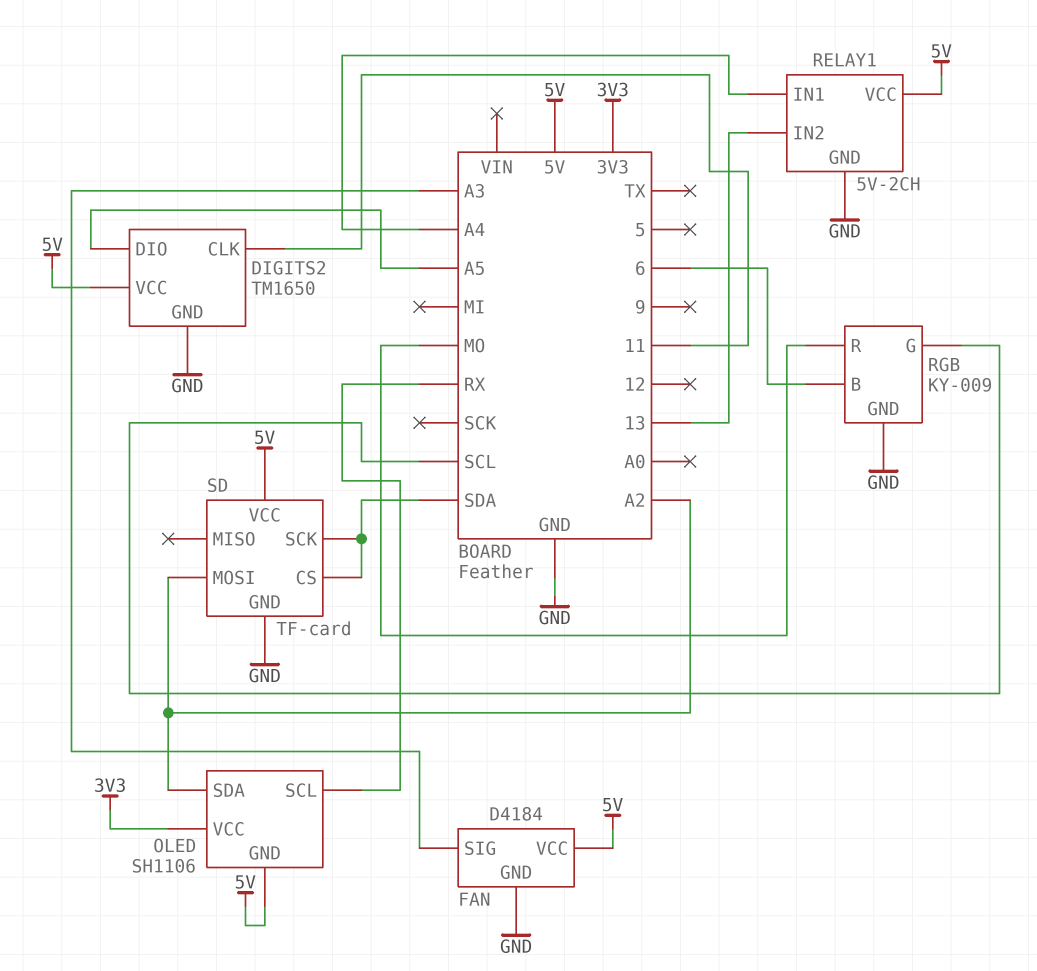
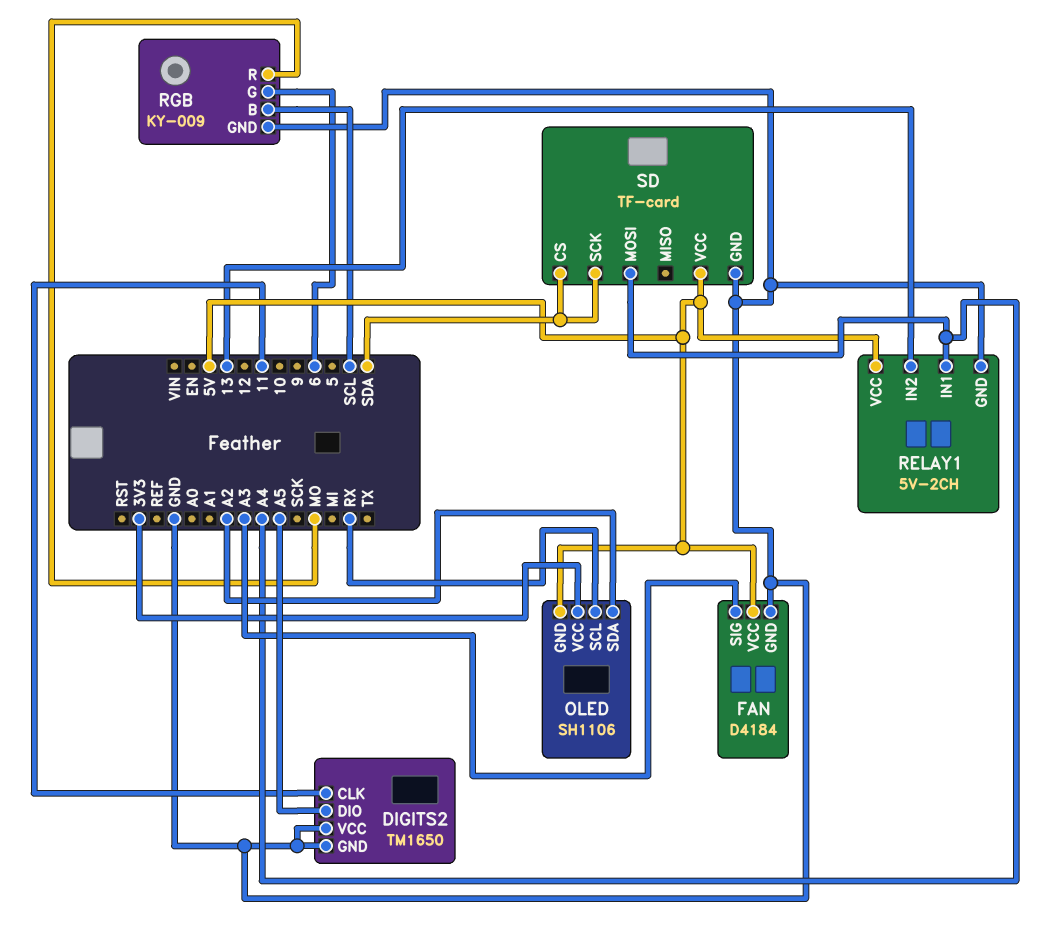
DIGITS2 pin VCC: 5V -> GND
RGB pin B: 6 -> SCL
RGB pin G: SCL -> 6
SD pin MOSI: A2 -> A4

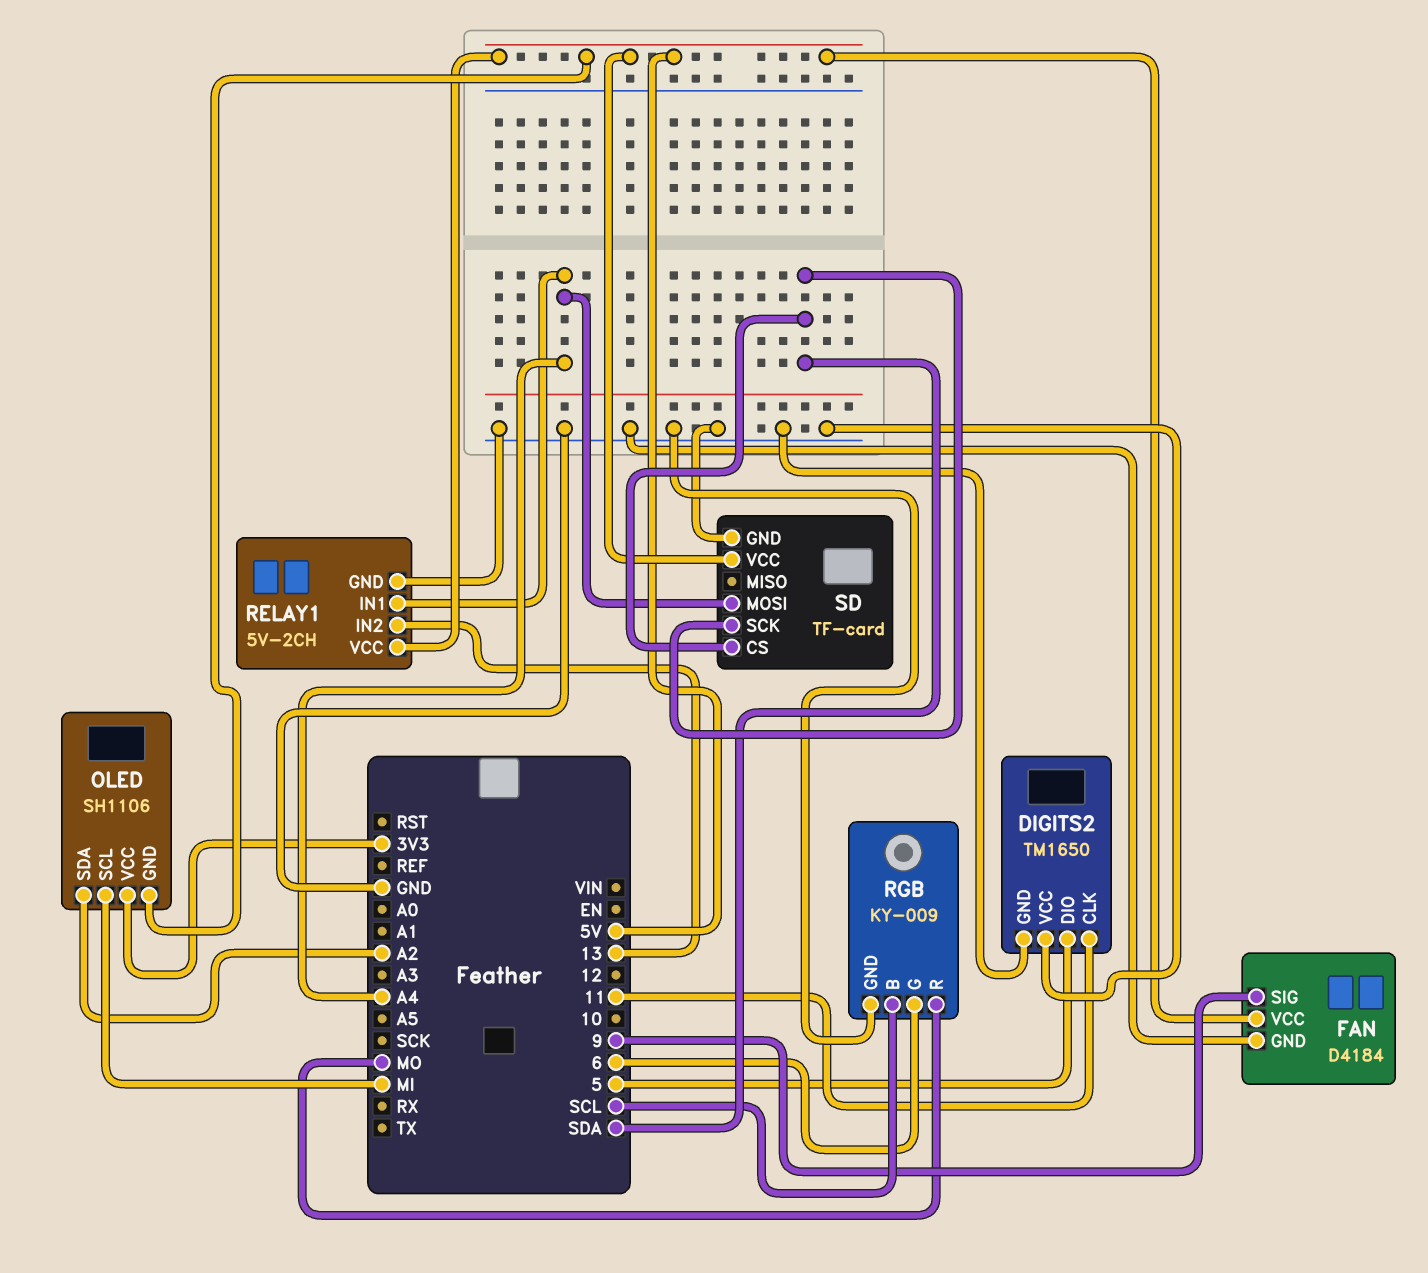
DIGITS2 pin DIO: A5 -> 5
FAN pin SIG: A3 -> 9
OLED pin SCL: RX -> MI

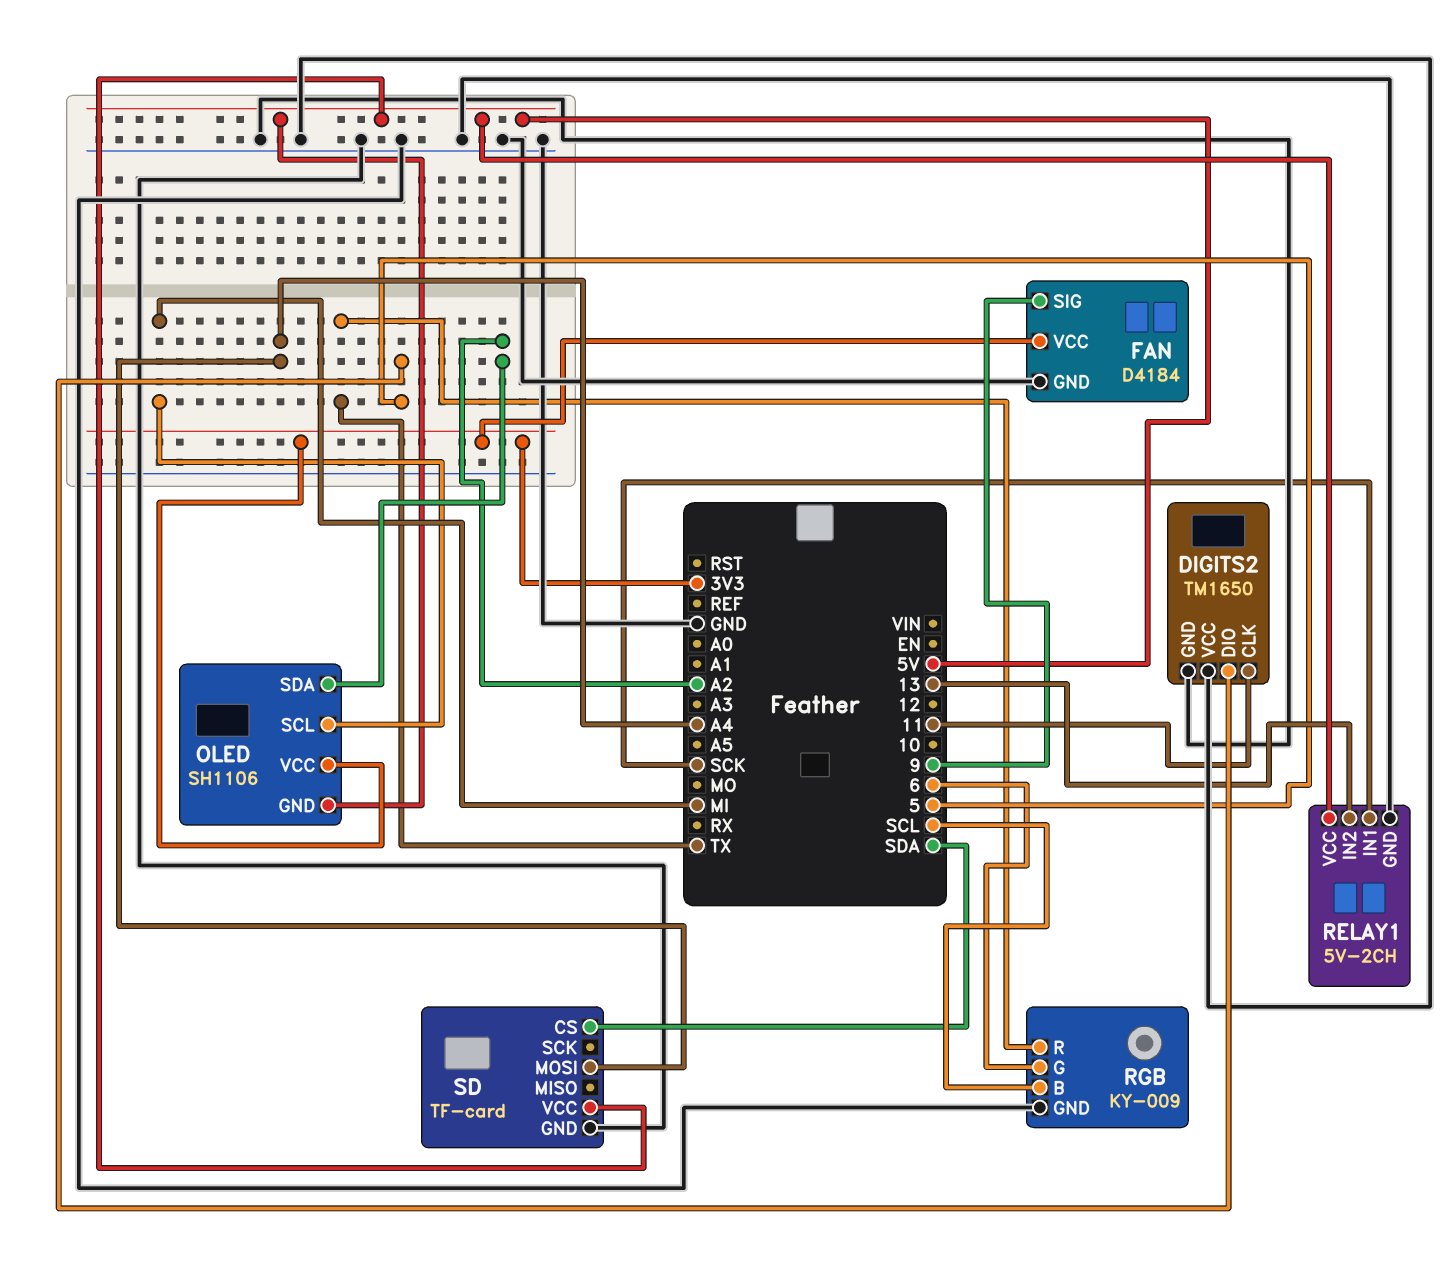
FAN pin VCC: 5V -> 3V3
RELAY1 pin IN1: A4 -> SCK
RGB pin R: MO -> TX
SD pin SCK: SDA -> none

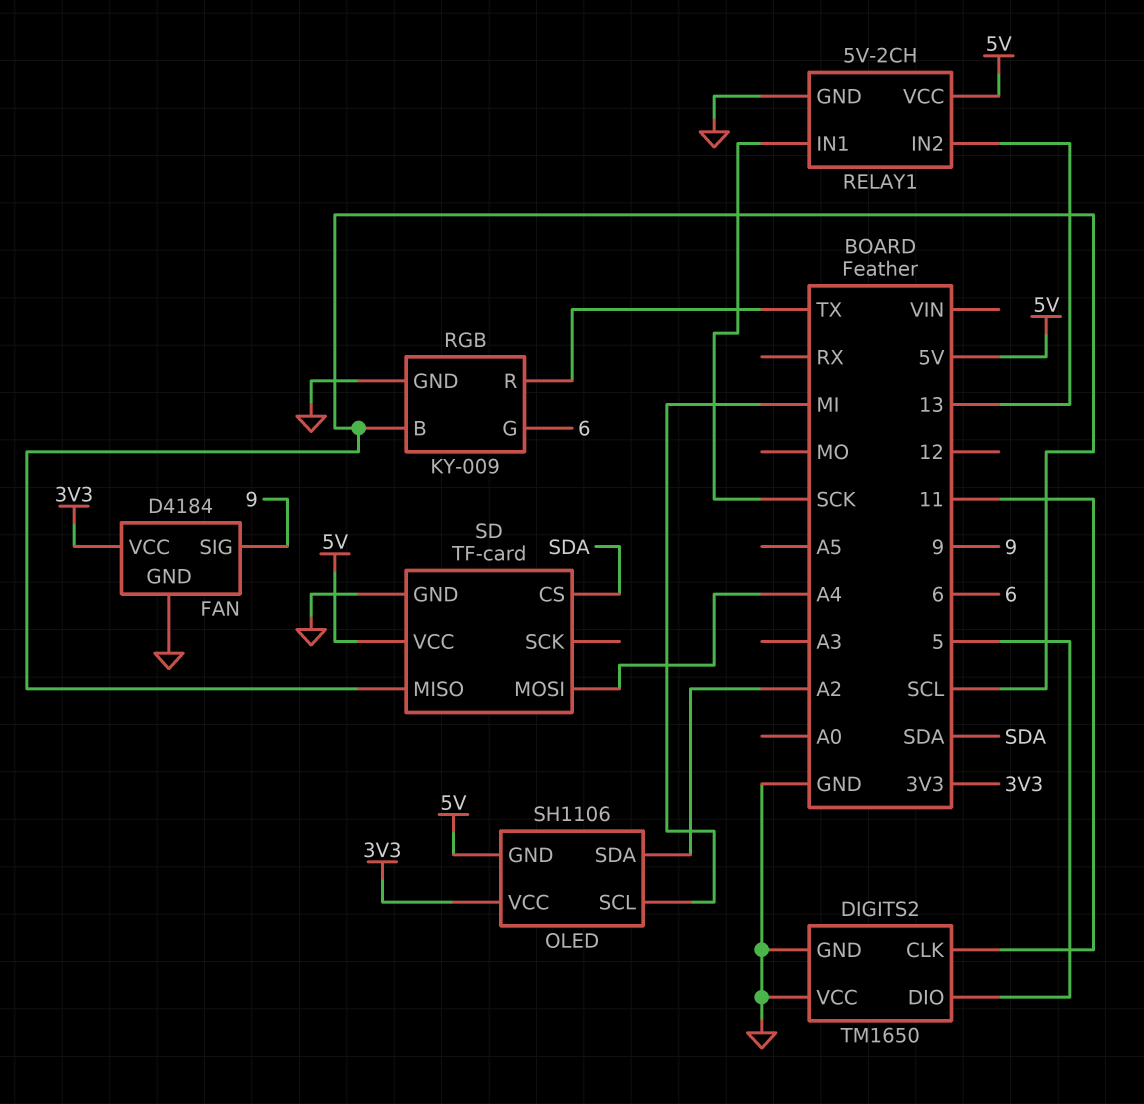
SD pin MISO: none -> SCL

